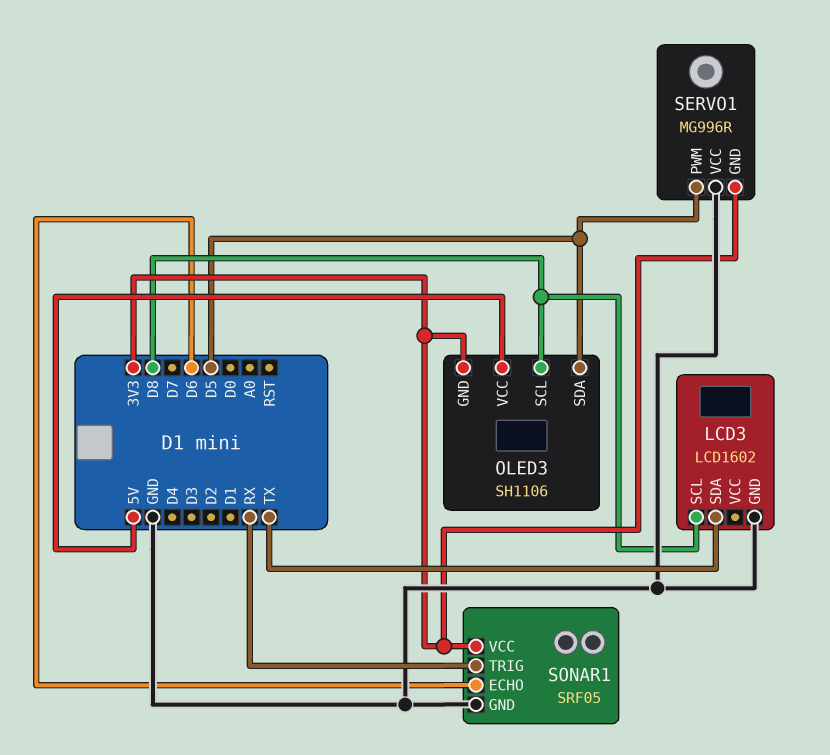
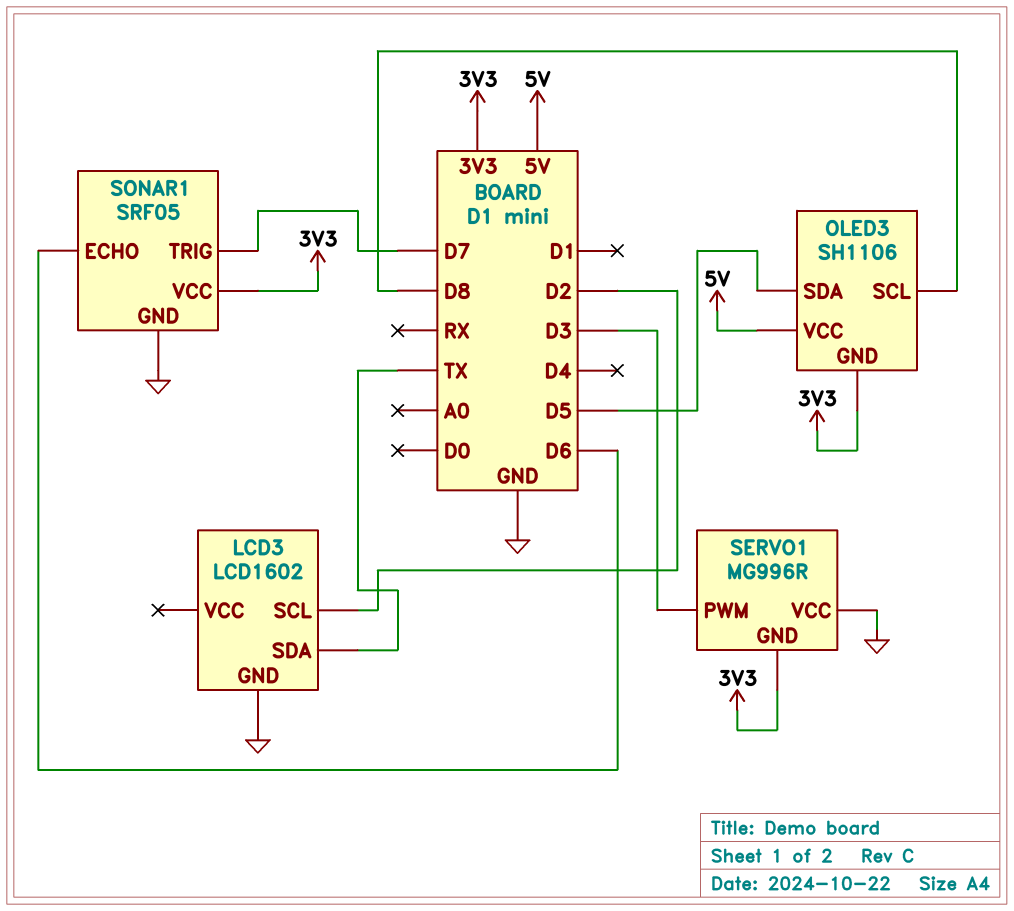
LCD3 pin SCL: D8 -> D2
SERVO1 pin PWM: D5 -> D3
SONAR1 pin TRIG: RX -> D7

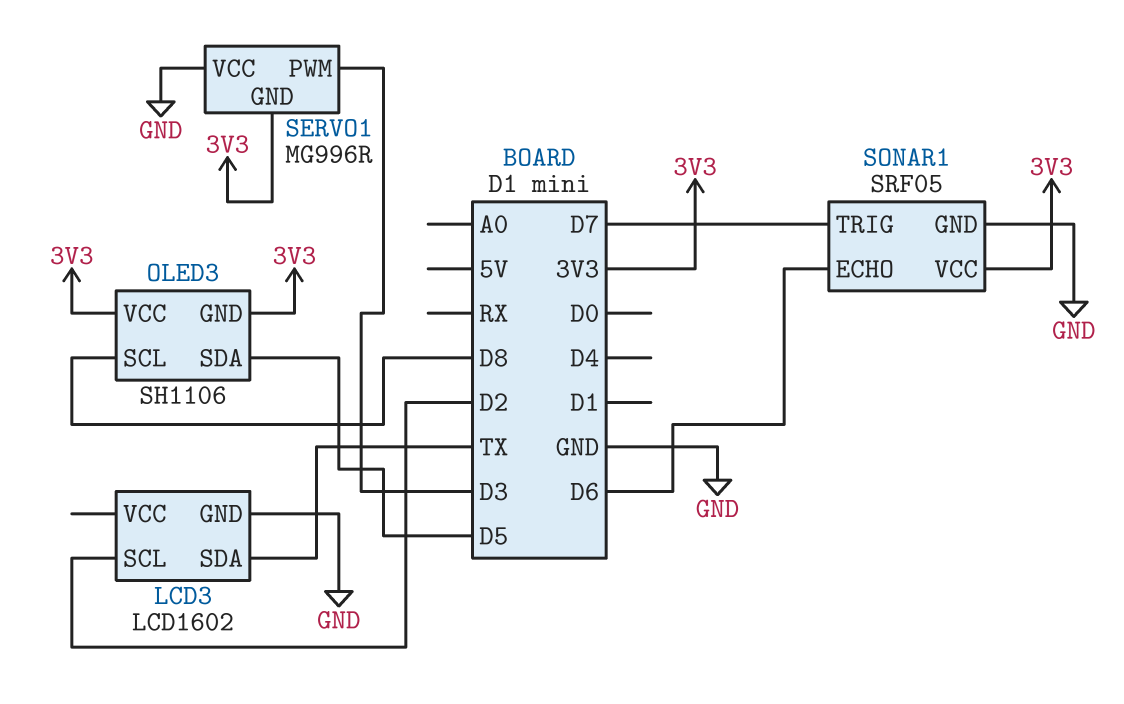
OLED3 pin VCC: 5V -> 3V3

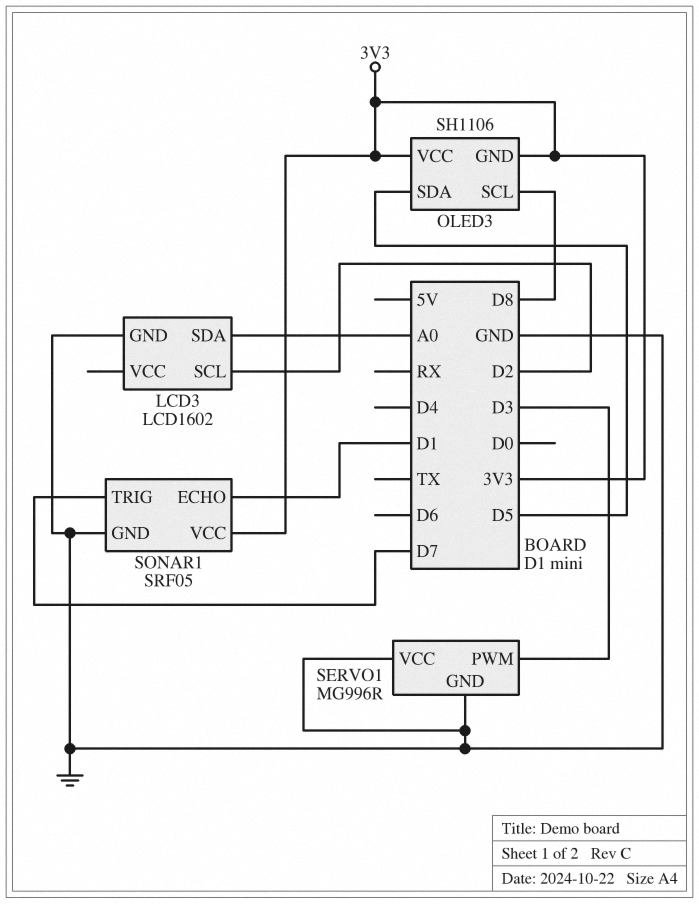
LCD3 pin SDA: TX -> A0
SERVO1 pin GND: 3V3 -> GND
SONAR1 pin ECHO: D6 -> D1

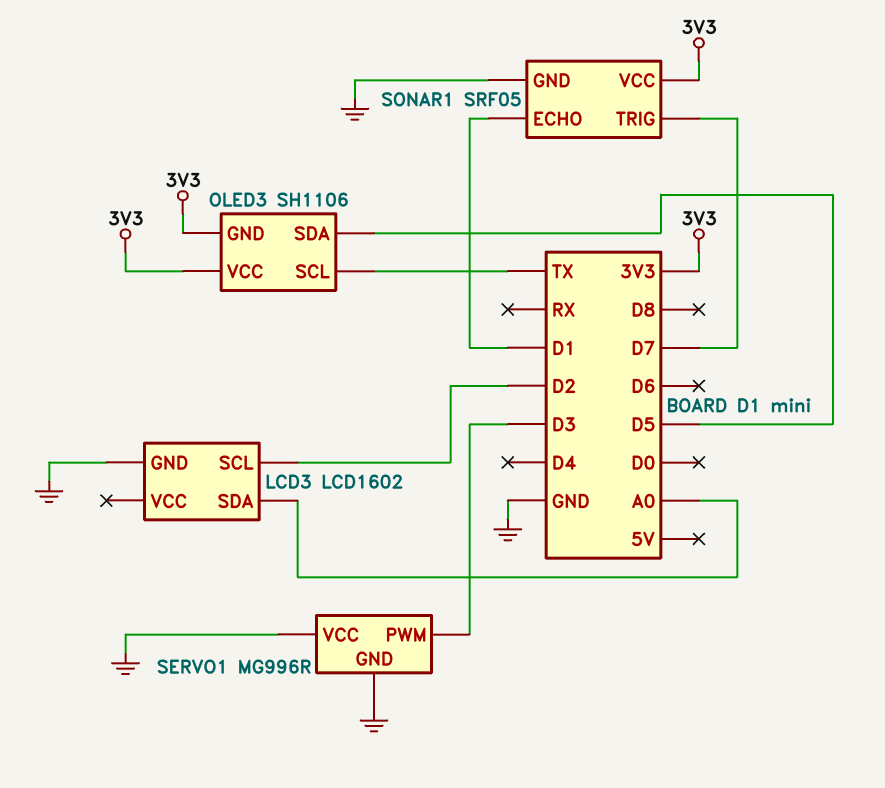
OLED3 pin SCL: D8 -> TX

